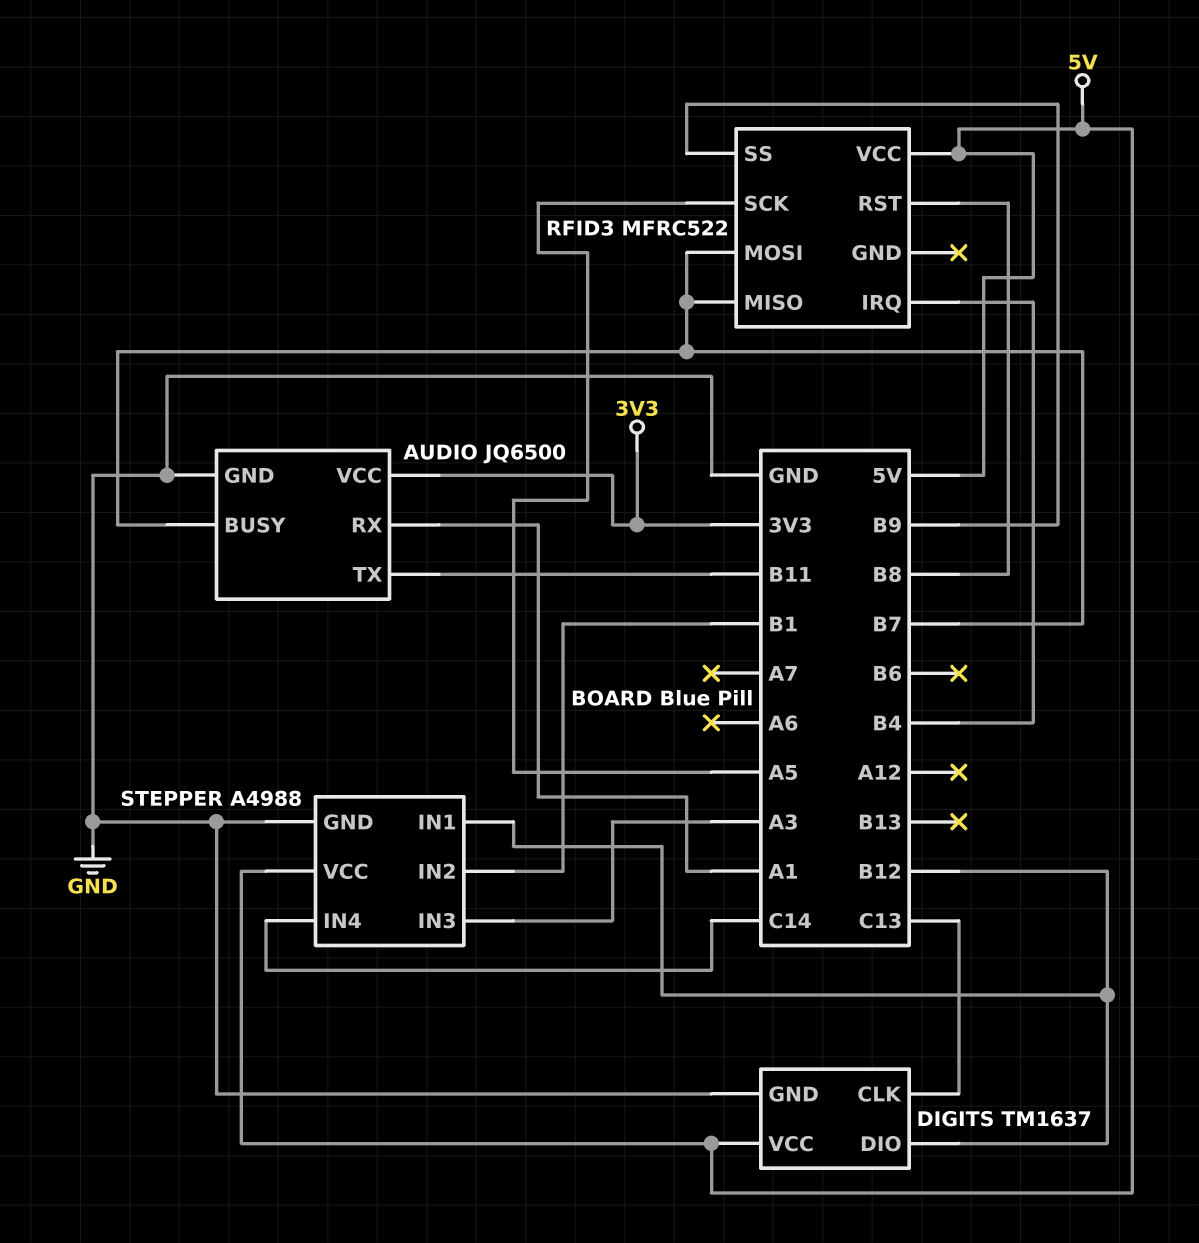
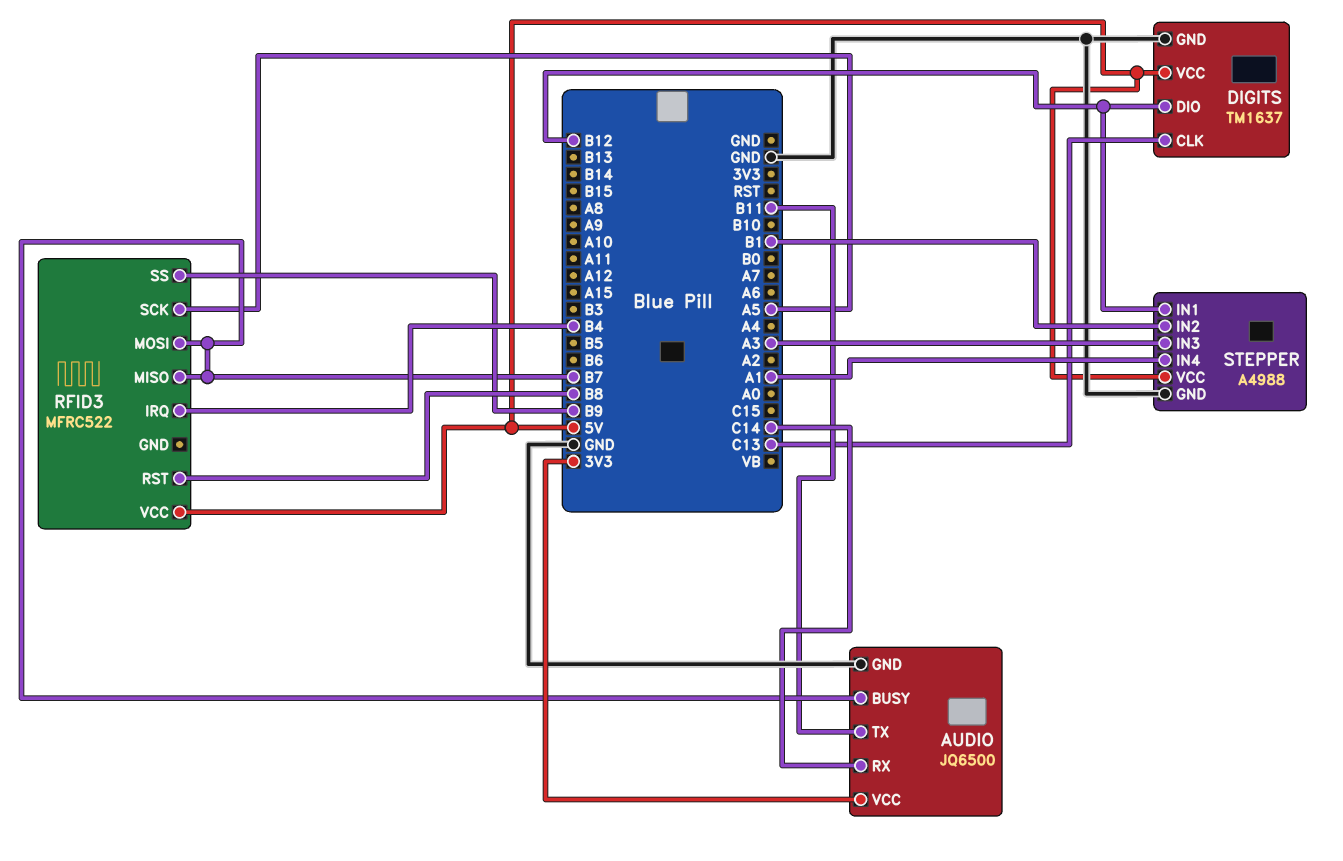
AUDIO pin RX: A1 -> C14
STEPPER pin IN4: C14 -> A1

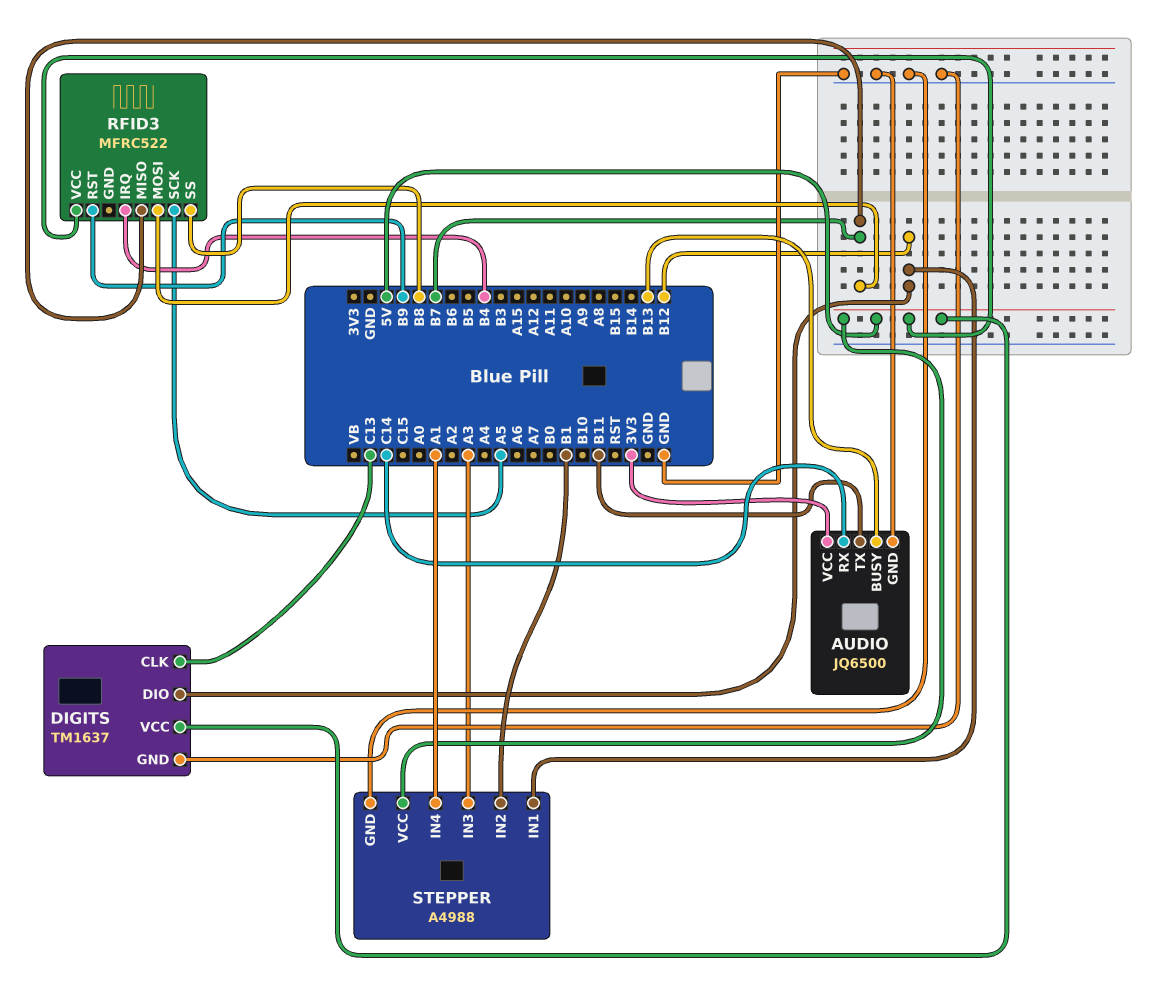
AUDIO pin BUSY: B7 -> B13
RFID3 pin RST: B8 -> B9
RFID3 pin SS: B9 -> B8

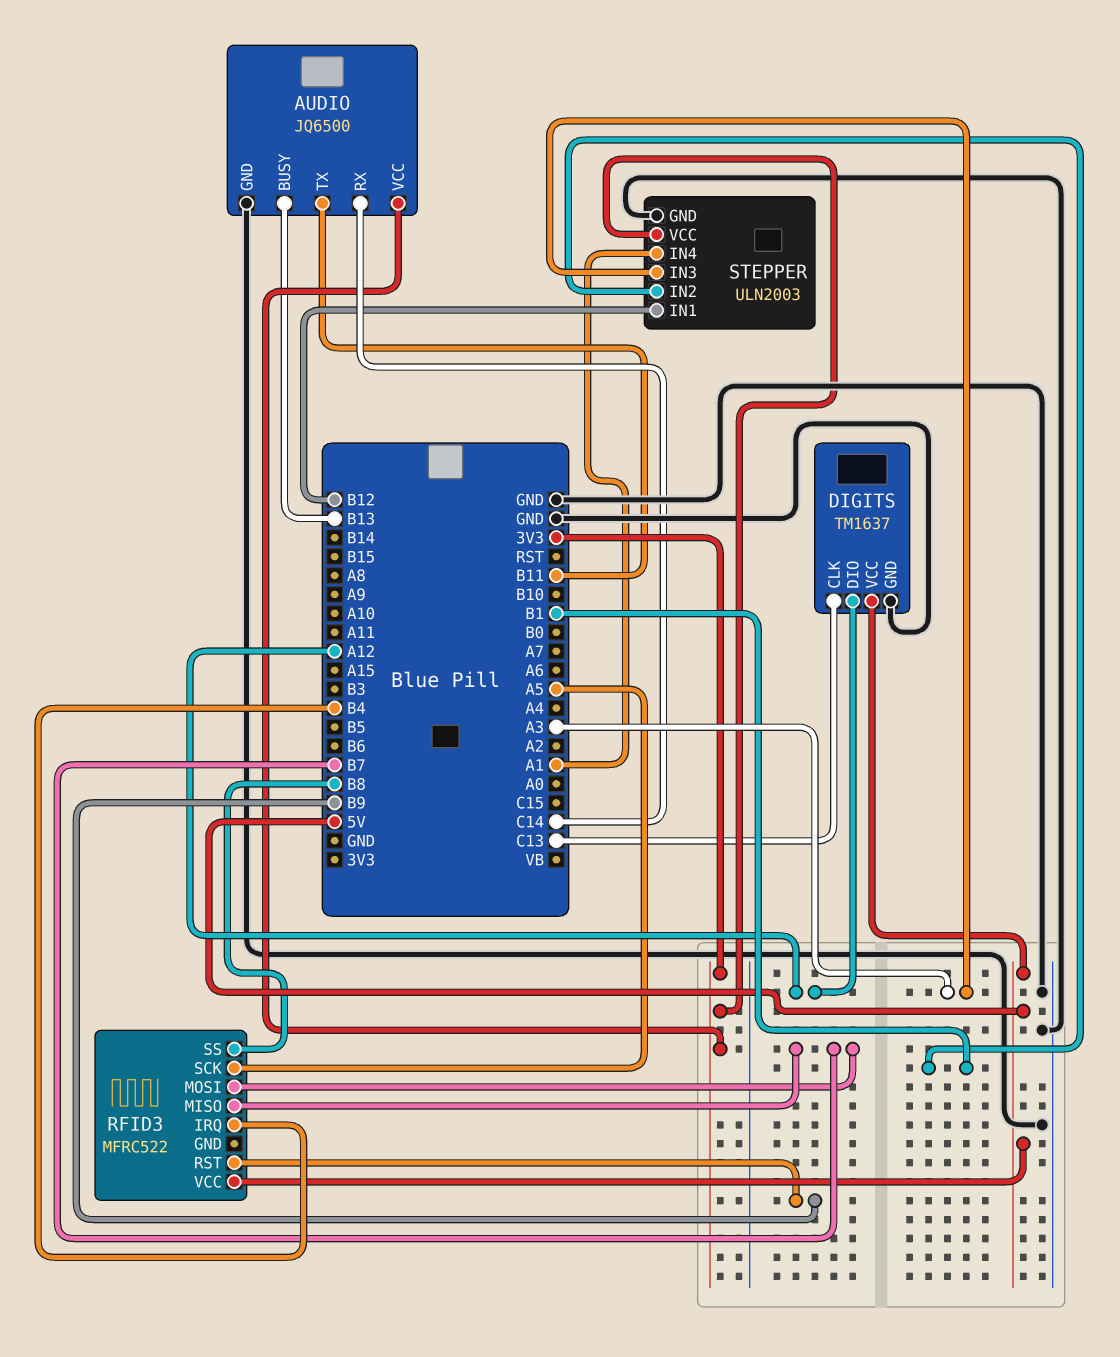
DIGITS pin DIO: B12 -> A12
STEPPER: A4988 -> ULN2003
STEPPER pin VCC: 5V -> 3V3

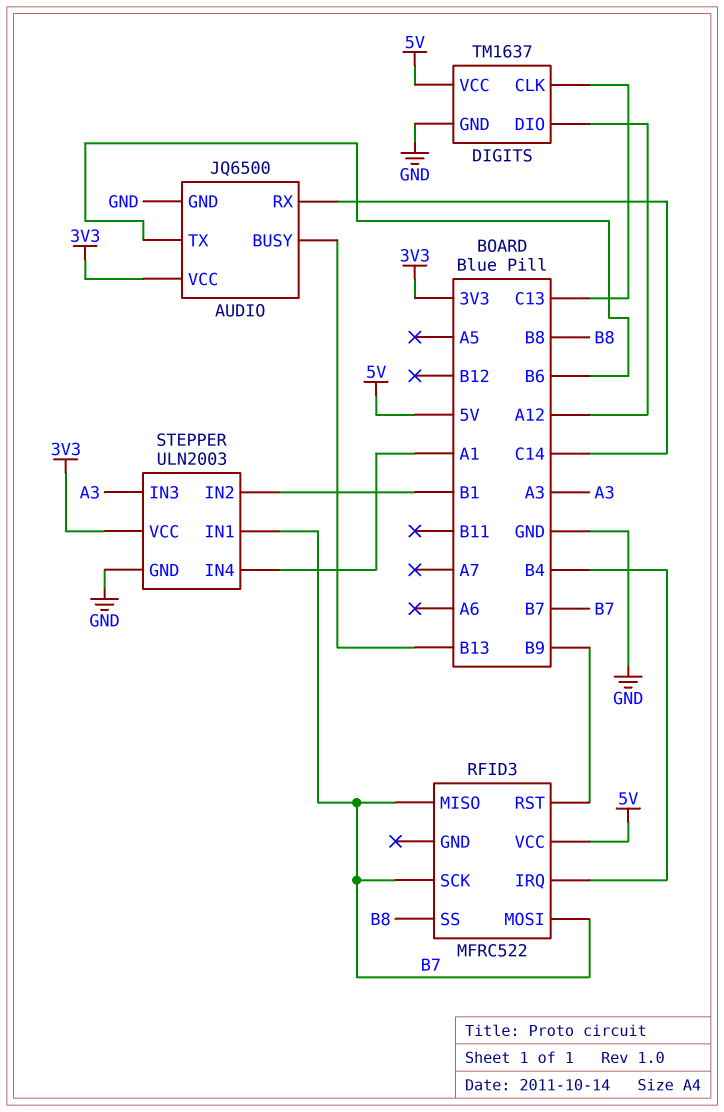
AUDIO pin TX: B11 -> B6
RFID3 pin SCK: A5 -> B7
STEPPER pin IN1: B12 -> B7

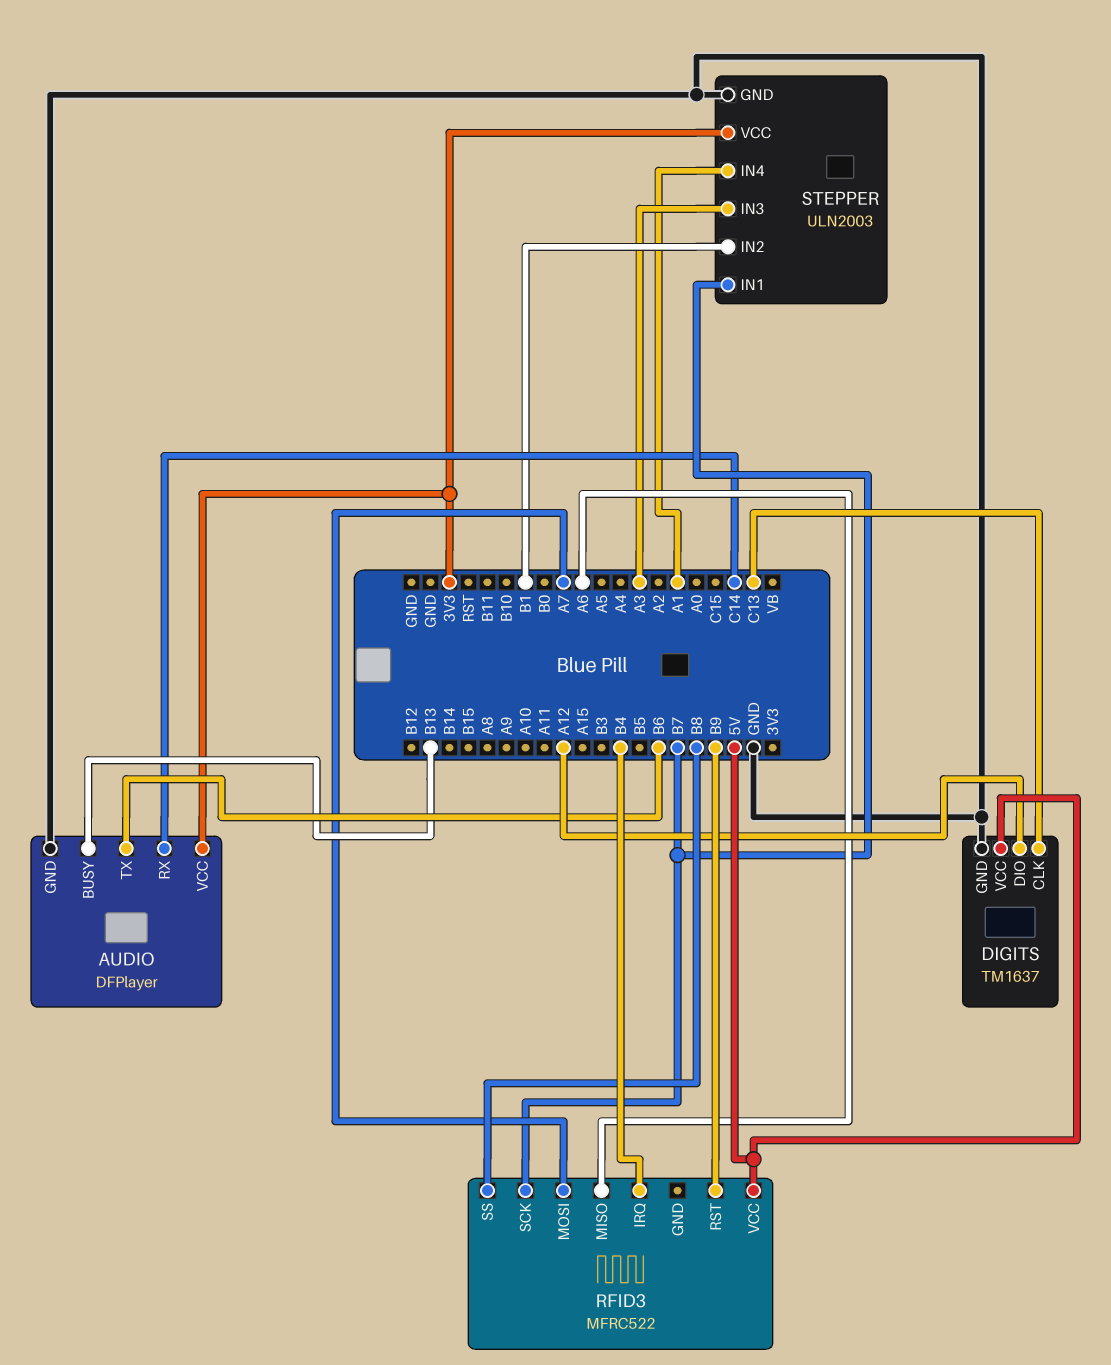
AUDIO: JQ6500 -> DFPlayer
RFID3 pin MISO: B7 -> A6
RFID3 pin MOSI: B7 -> A7

